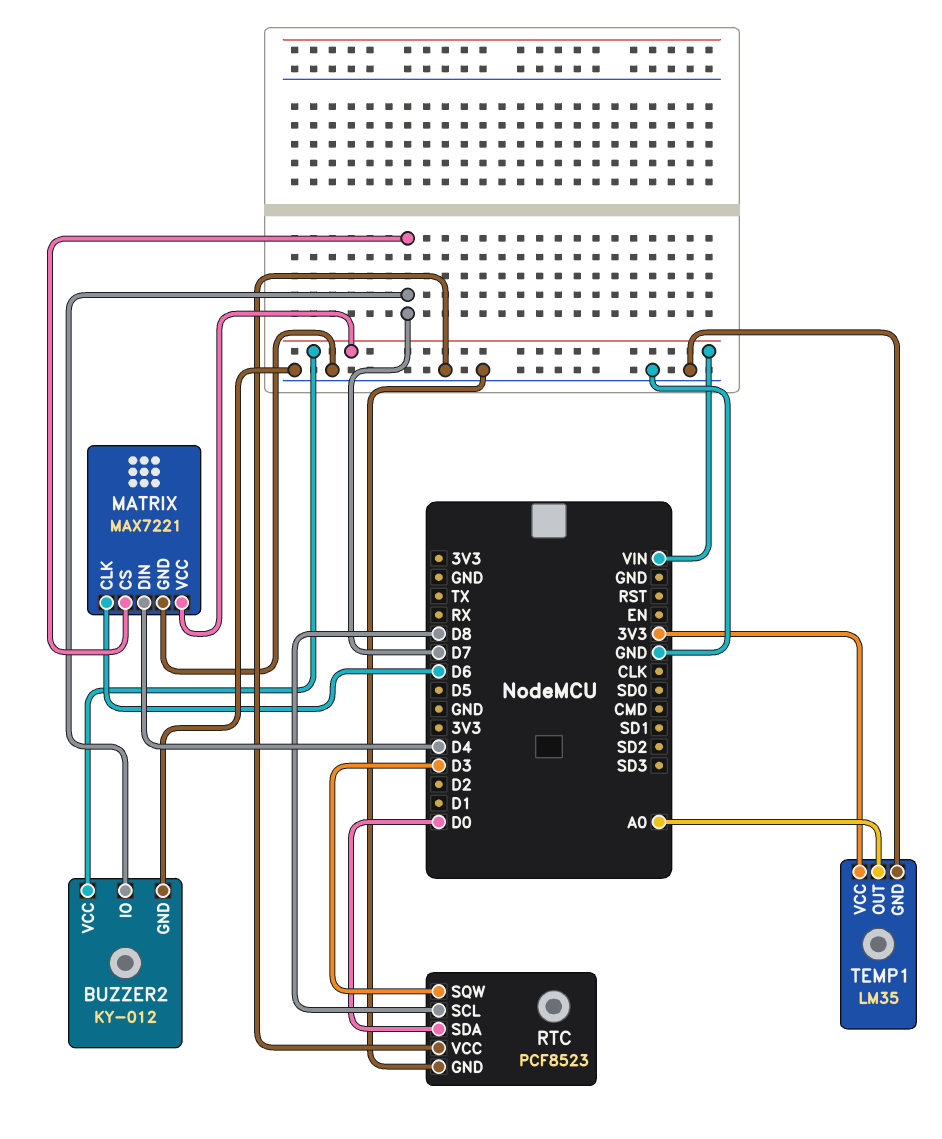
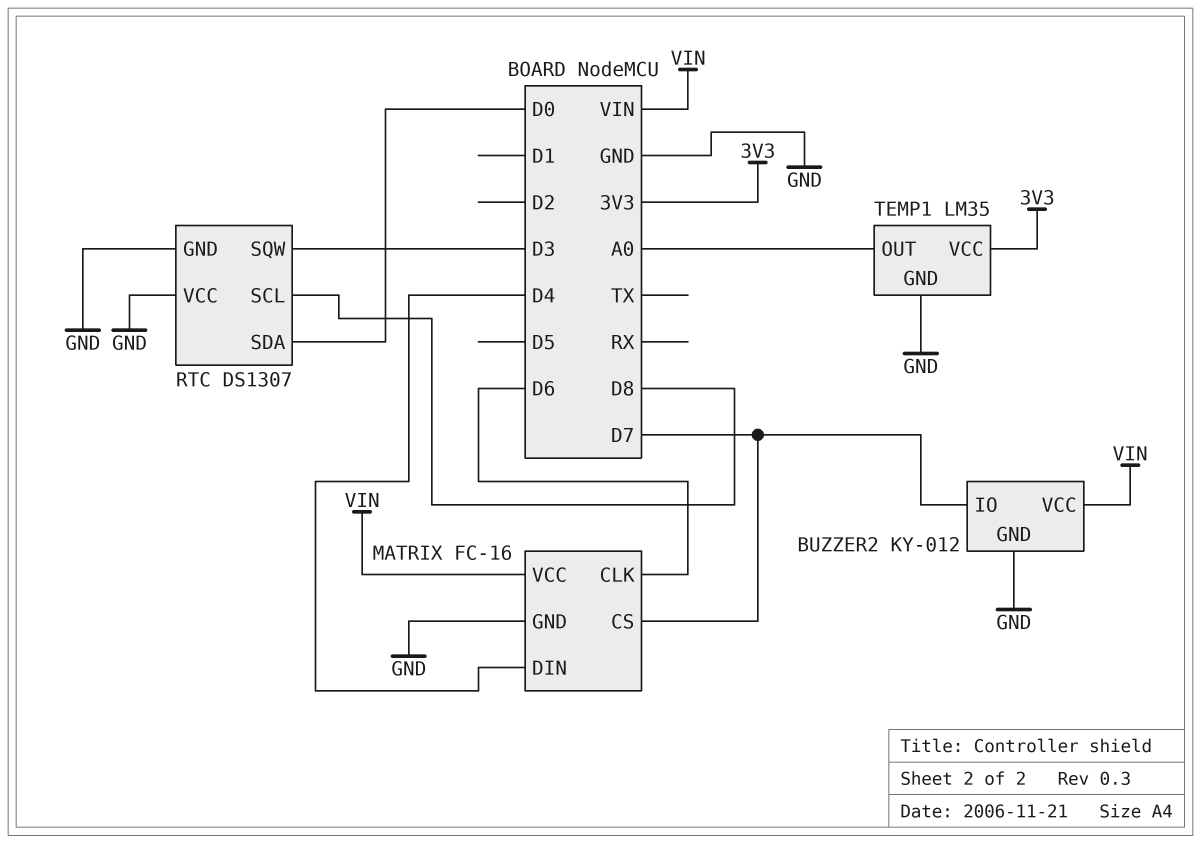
MATRIX: MAX7221 -> FC-16
RTC: PCF8523 -> DS1307

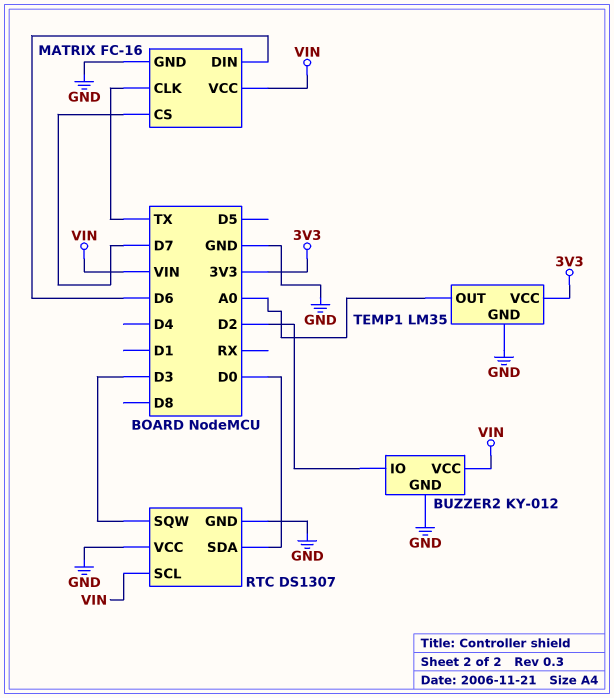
BUZZER2 pin IO: D7 -> D2
MATRIX pin CLK: D6 -> TX
MATRIX pin DIN: D4 -> D6
RTC pin SCL: D8 -> VIN

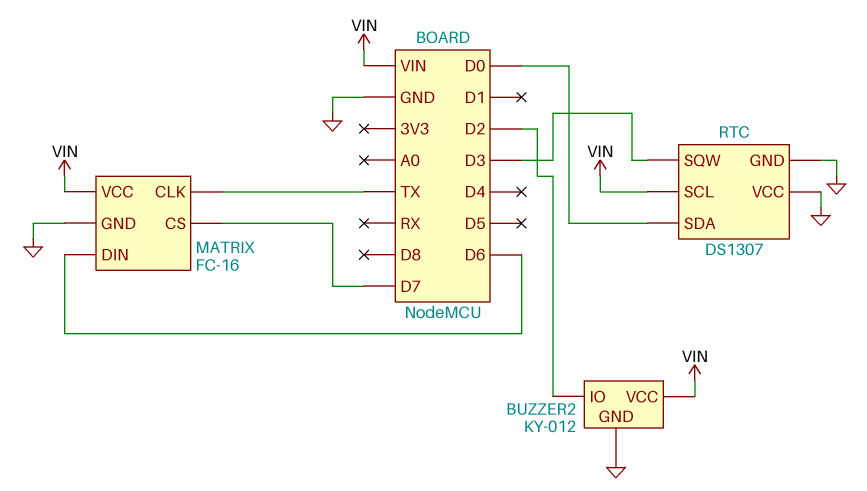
TEMP1: LM35 -> none
TEMP1 pin GND: GND -> none
TEMP1 pin OUT: A0 -> none
TEMP1 pin VCC: 3V3 -> none

